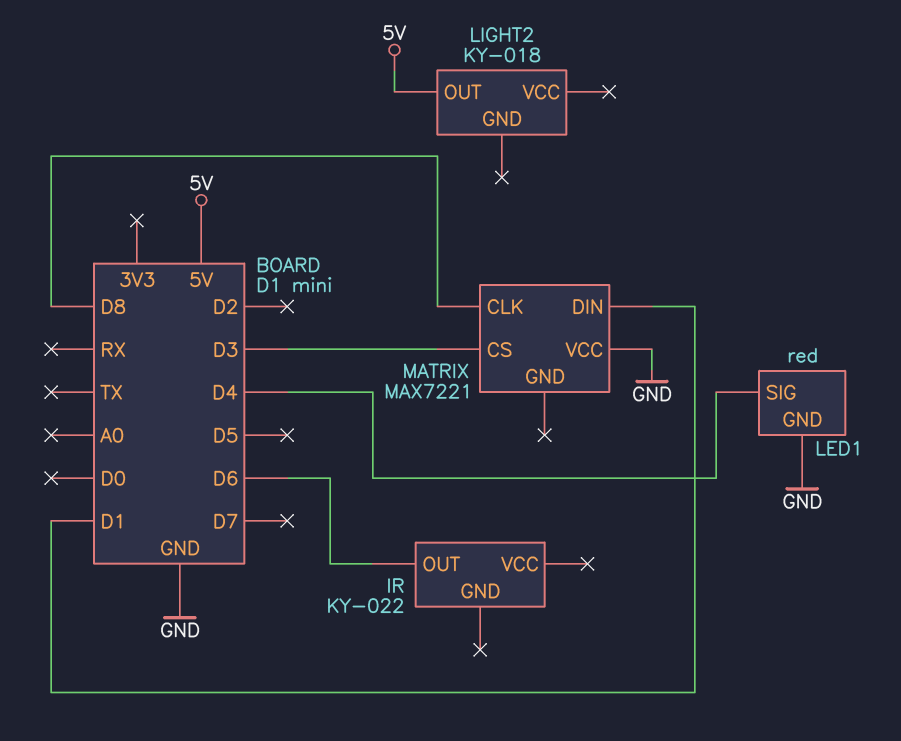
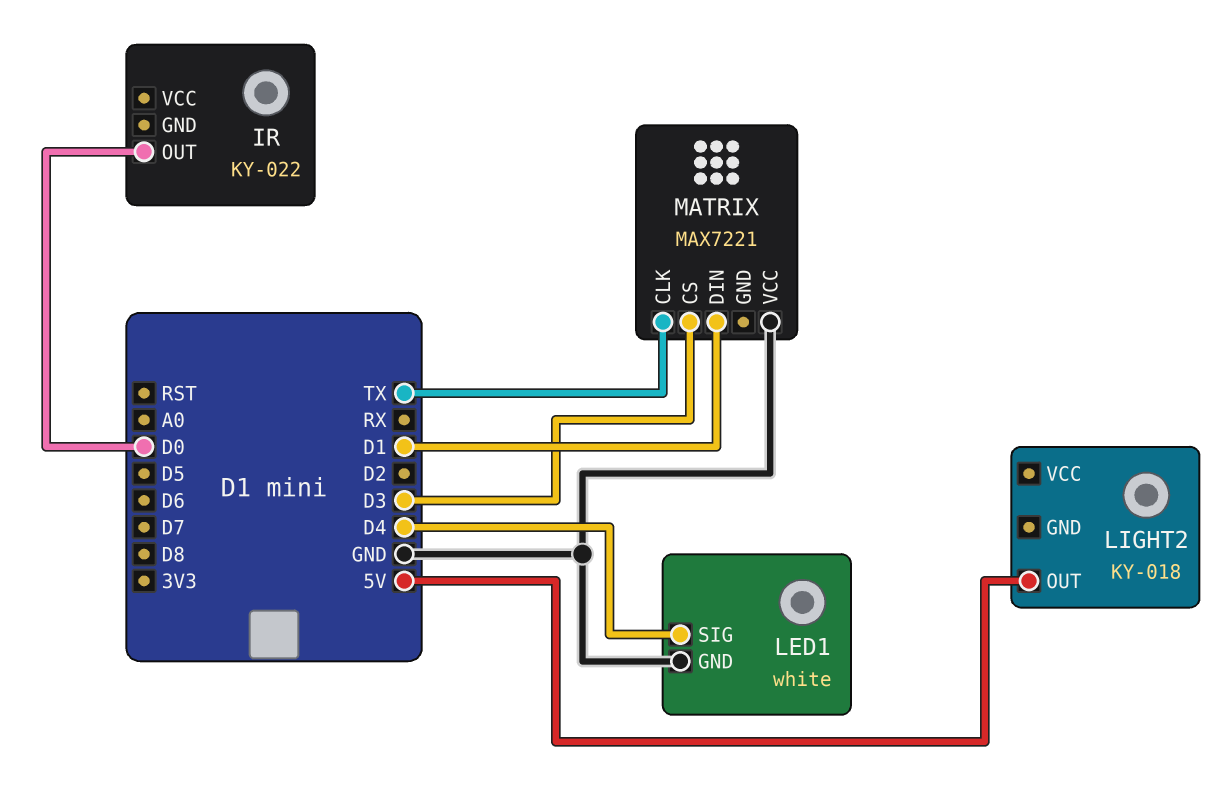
IR pin OUT: D6 -> D0
LED1: red -> white
MATRIX pin CLK: D8 -> TX

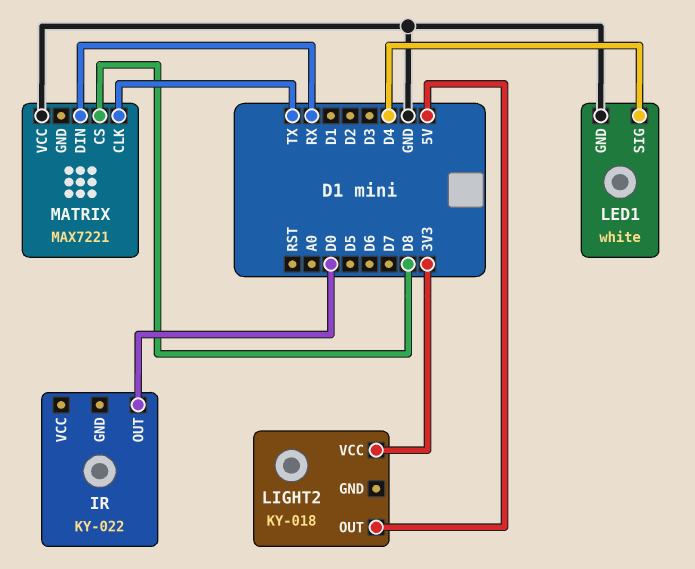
LIGHT2 pin VCC: none -> 3V3
MATRIX pin CS: D3 -> D8
MATRIX pin DIN: D1 -> RX

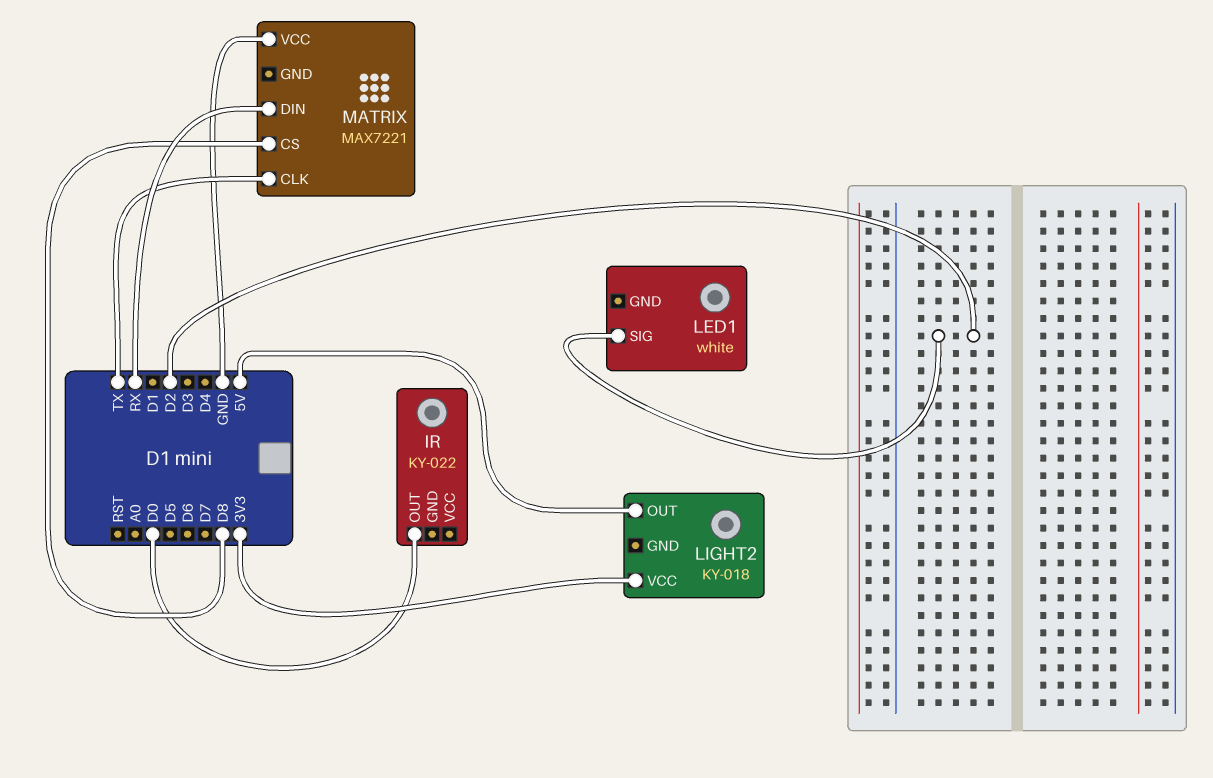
LED1 pin GND: GND -> none
LED1 pin SIG: D4 -> D2

